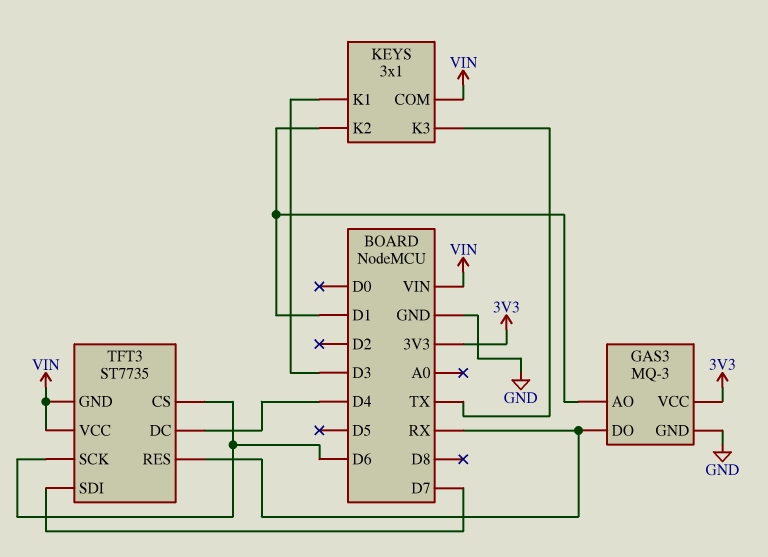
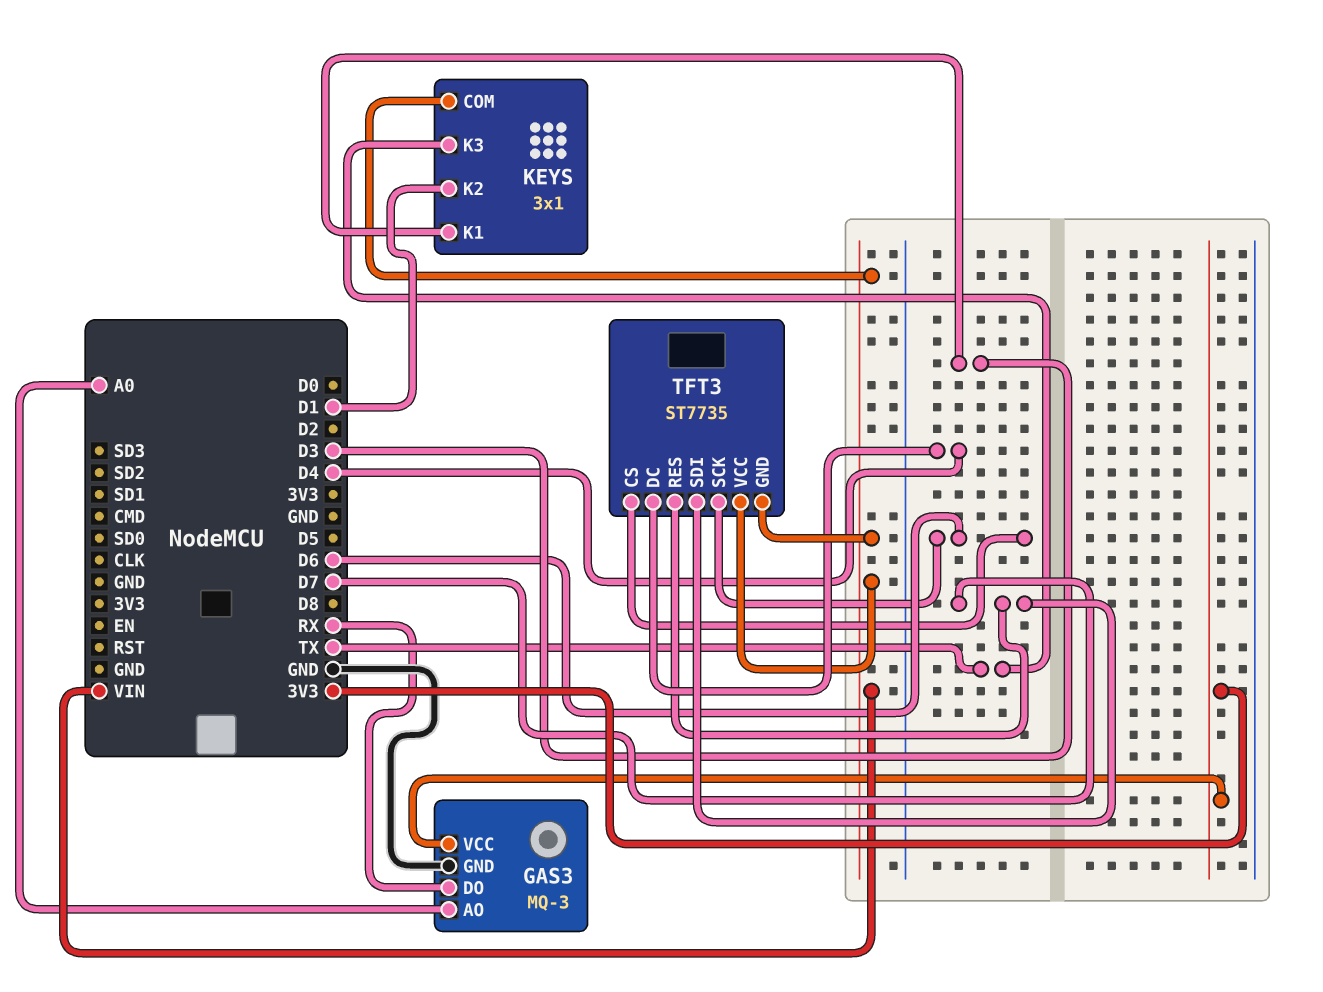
GAS3 pin AO: D1 -> A0
TFT3 pin RES: RX -> D7

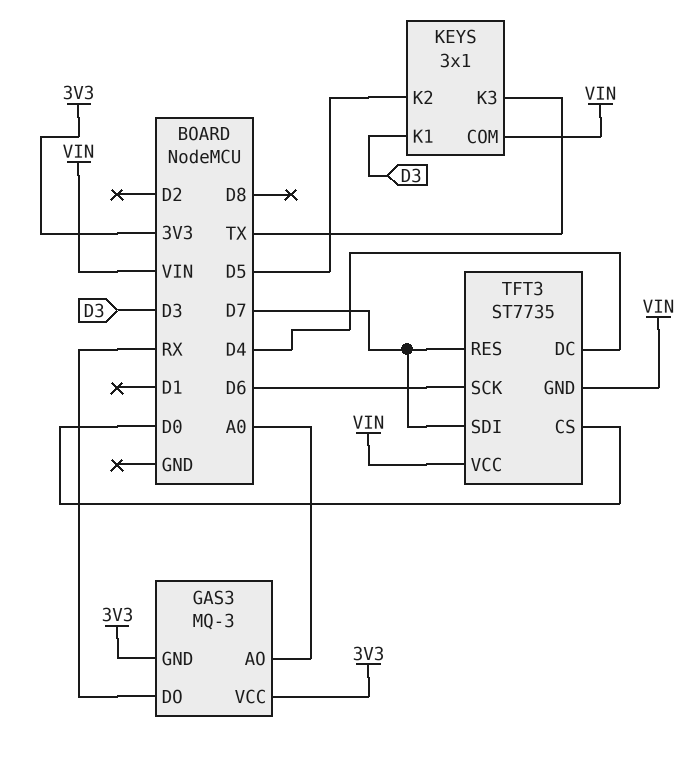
GAS3 pin GND: GND -> 3V3
KEYS pin K2: D1 -> D5
TFT3 pin CS: D6 -> D0

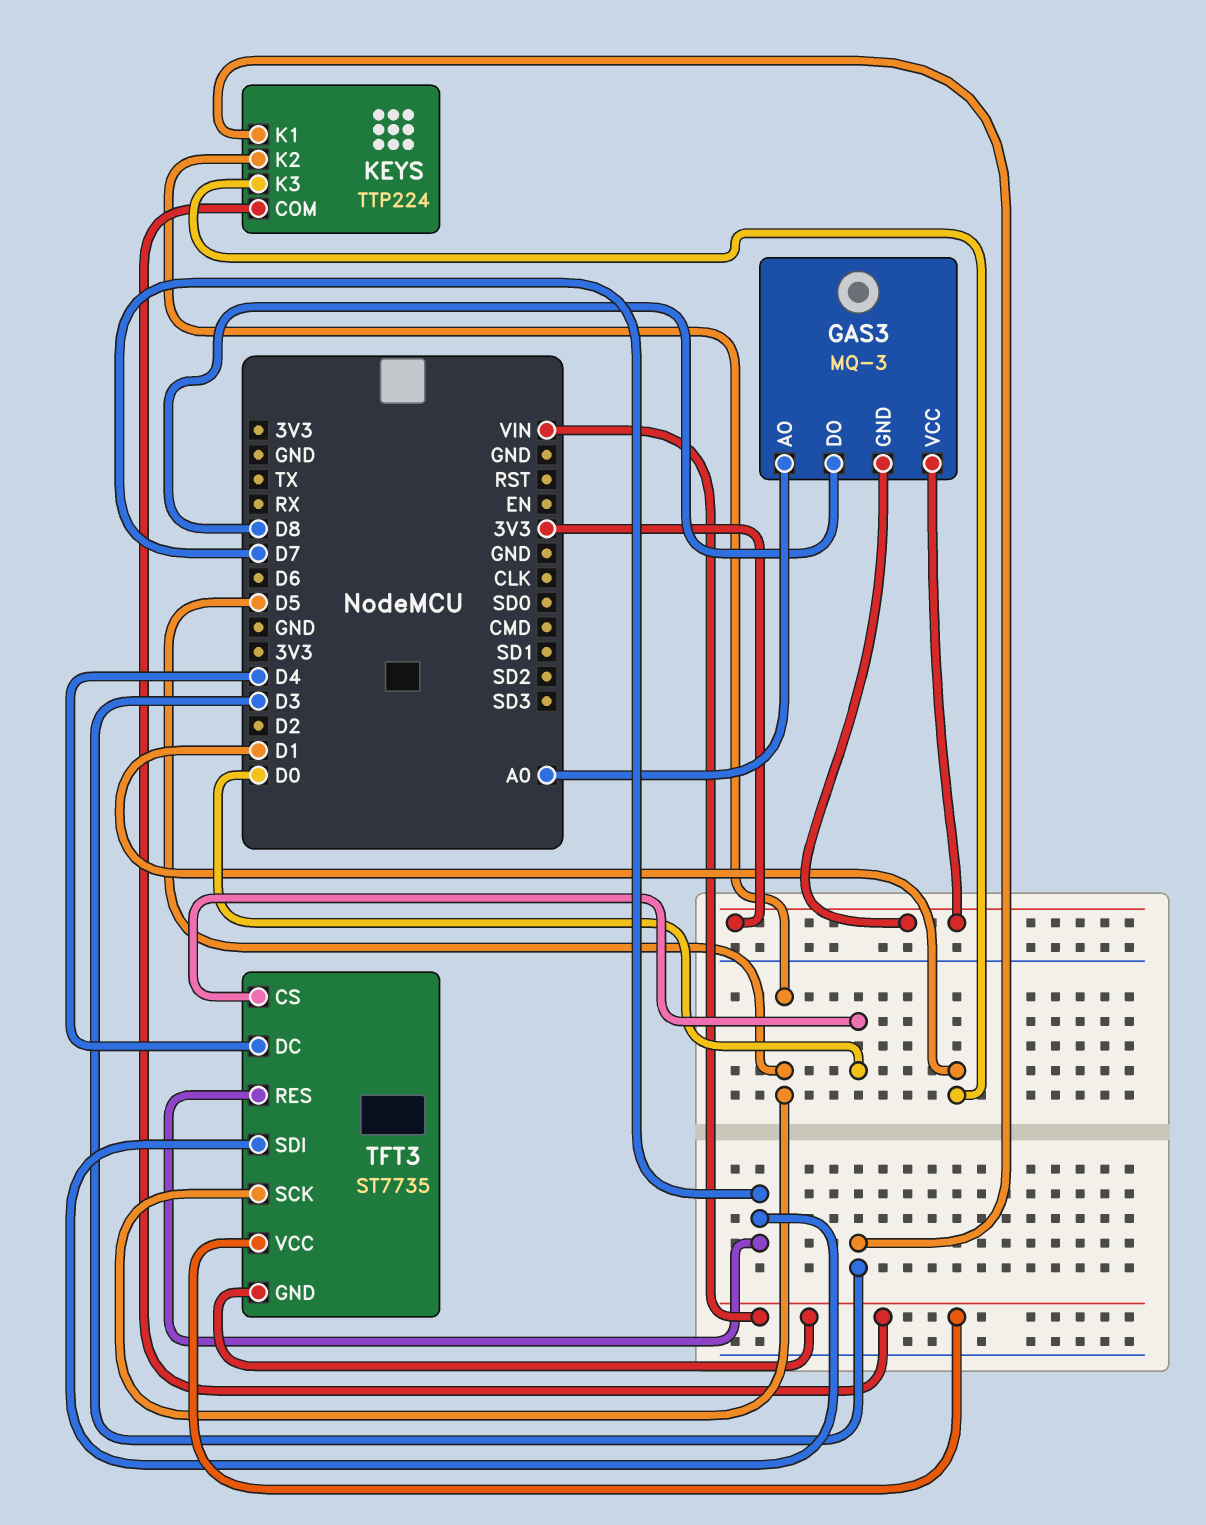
GAS3 pin DO: RX -> D8
KEYS: 3x1 -> TTP224
KEYS pin K3: TX -> D1
TFT3 pin SCK: D6 -> D5

